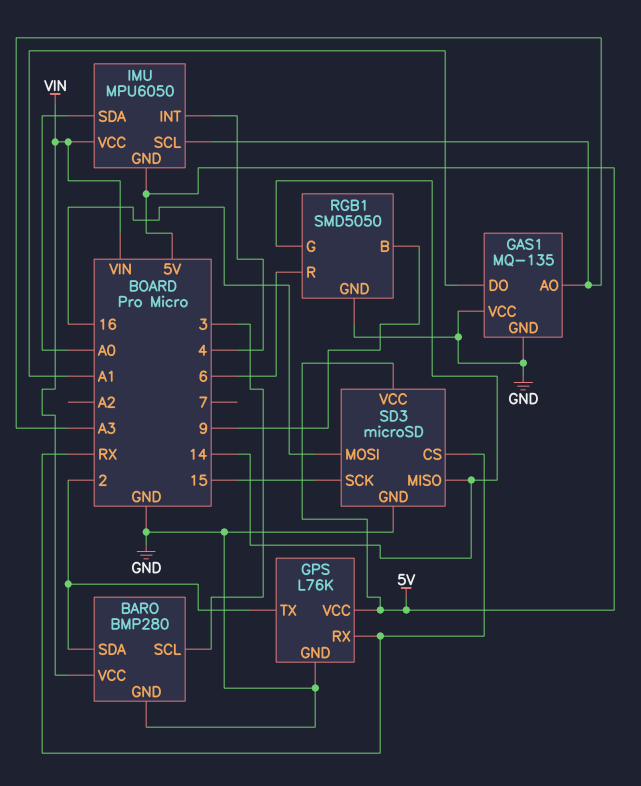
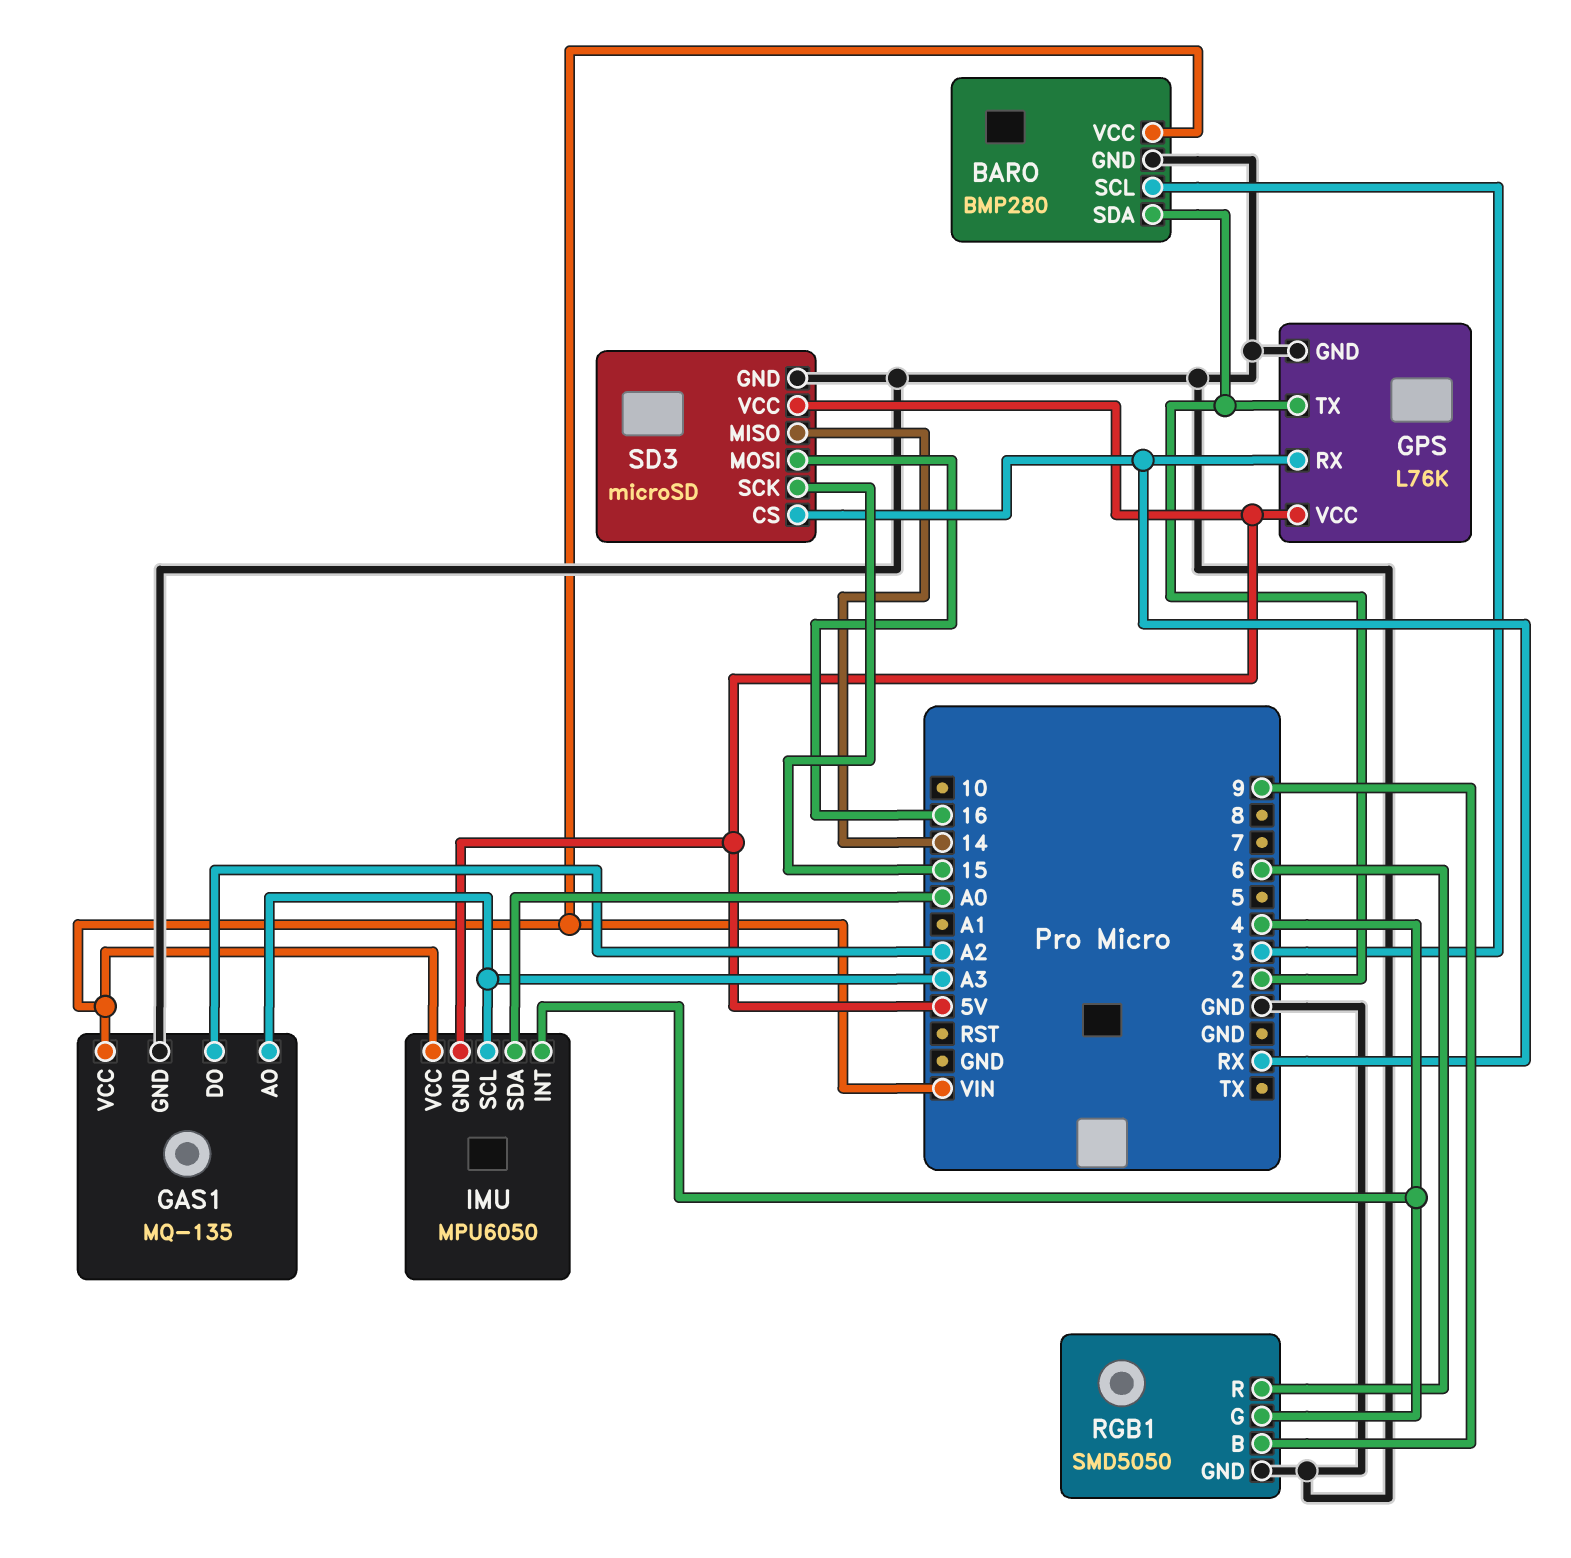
GAS1 pin DO: A1 -> A2
GAS1 pin VCC: GND -> VIN
RGB1 pin G: 14 -> 4

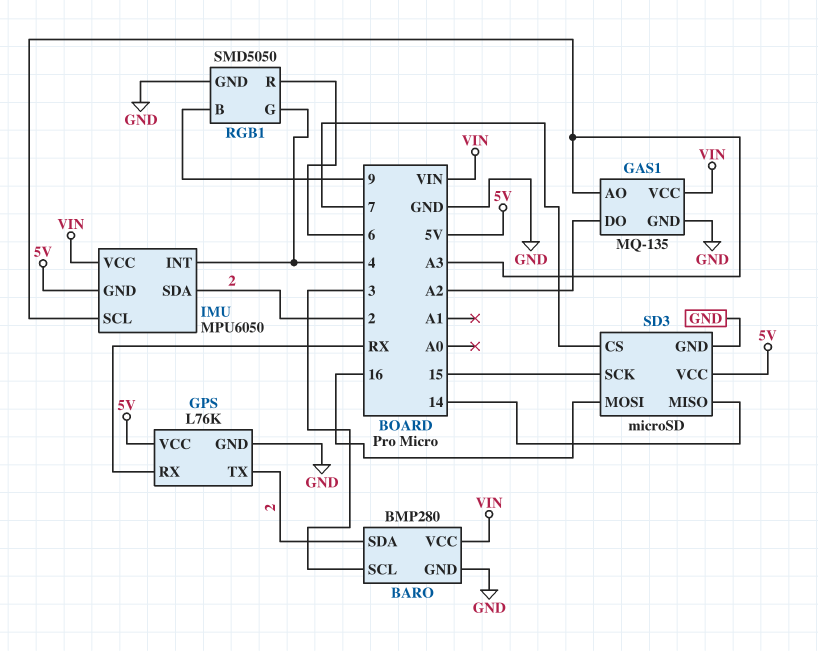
IMU pin SDA: A0 -> 2
SD3 pin CS: RX -> 7

